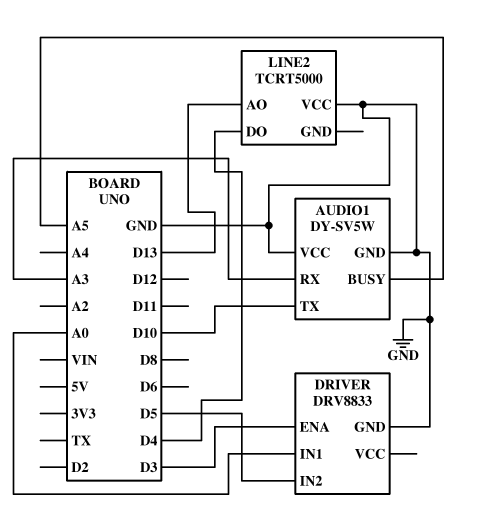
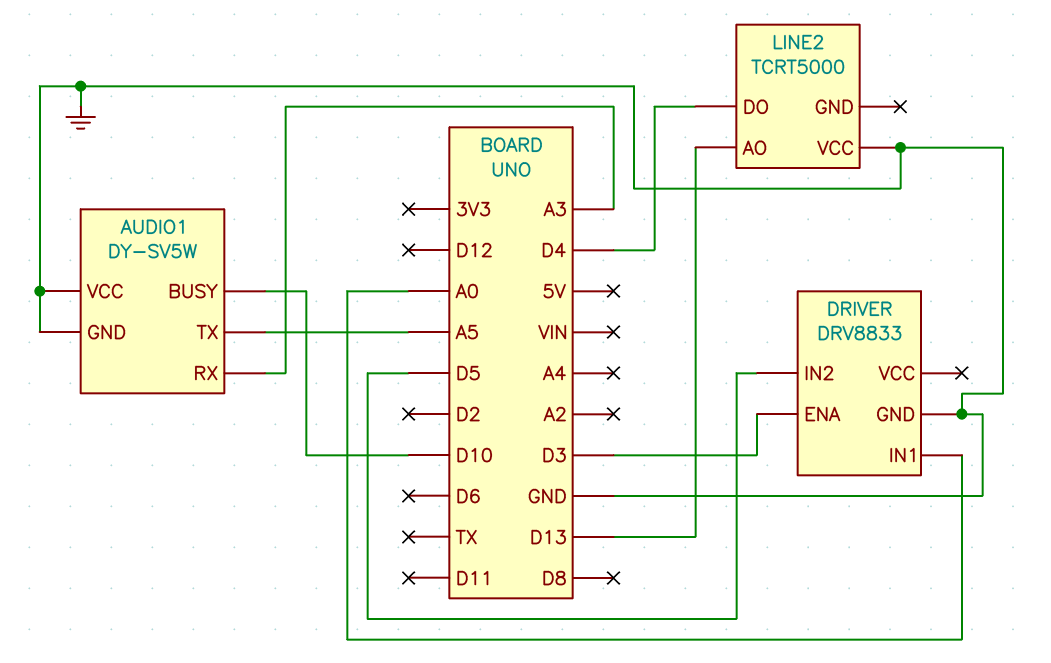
AUDIO1 pin BUSY: A5 -> D10
AUDIO1 pin TX: D10 -> A5

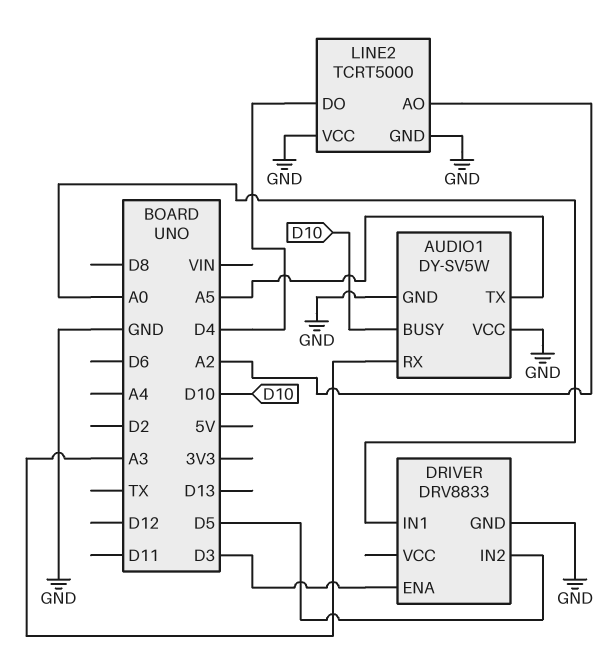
LINE2 pin AO: D13 -> A2
LINE2 pin GND: none -> GND

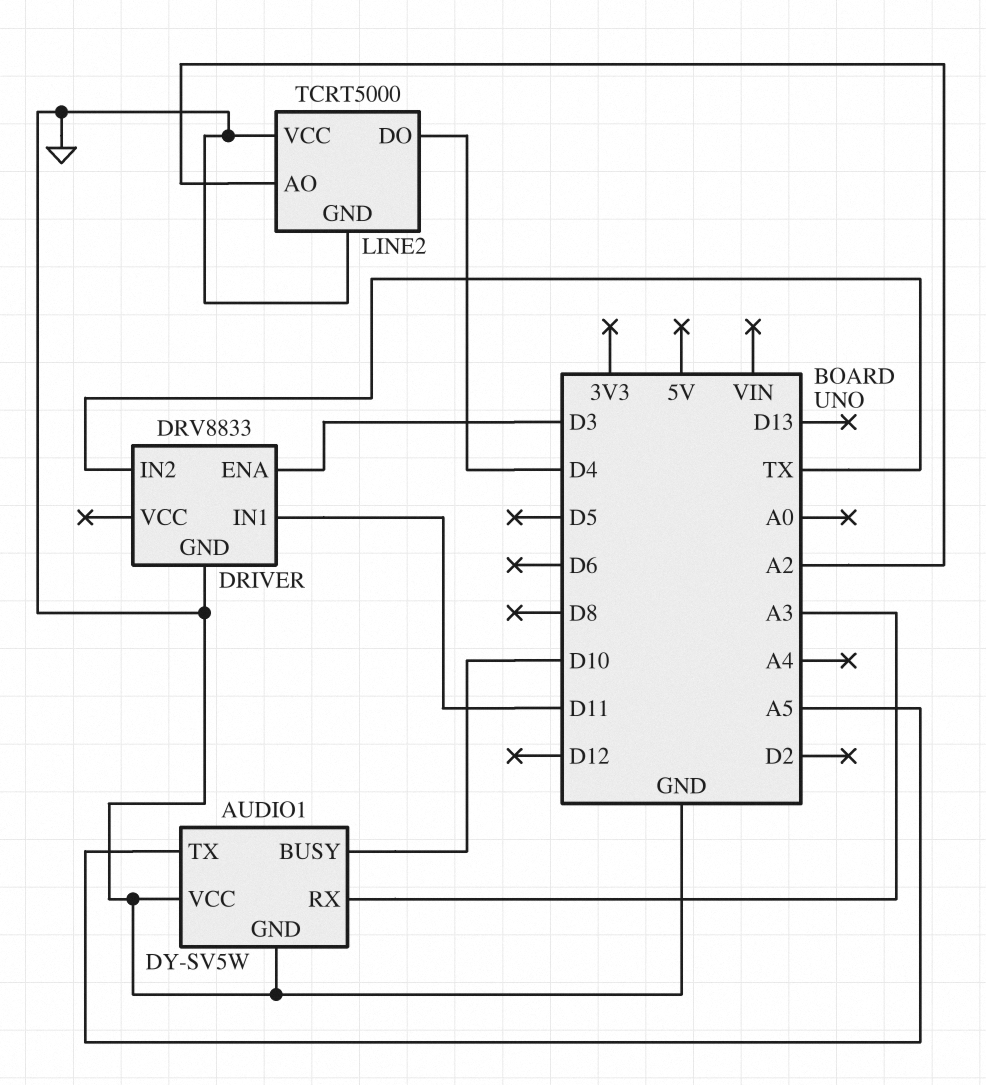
DRIVER pin IN1: A0 -> D11
DRIVER pin IN2: D5 -> TX

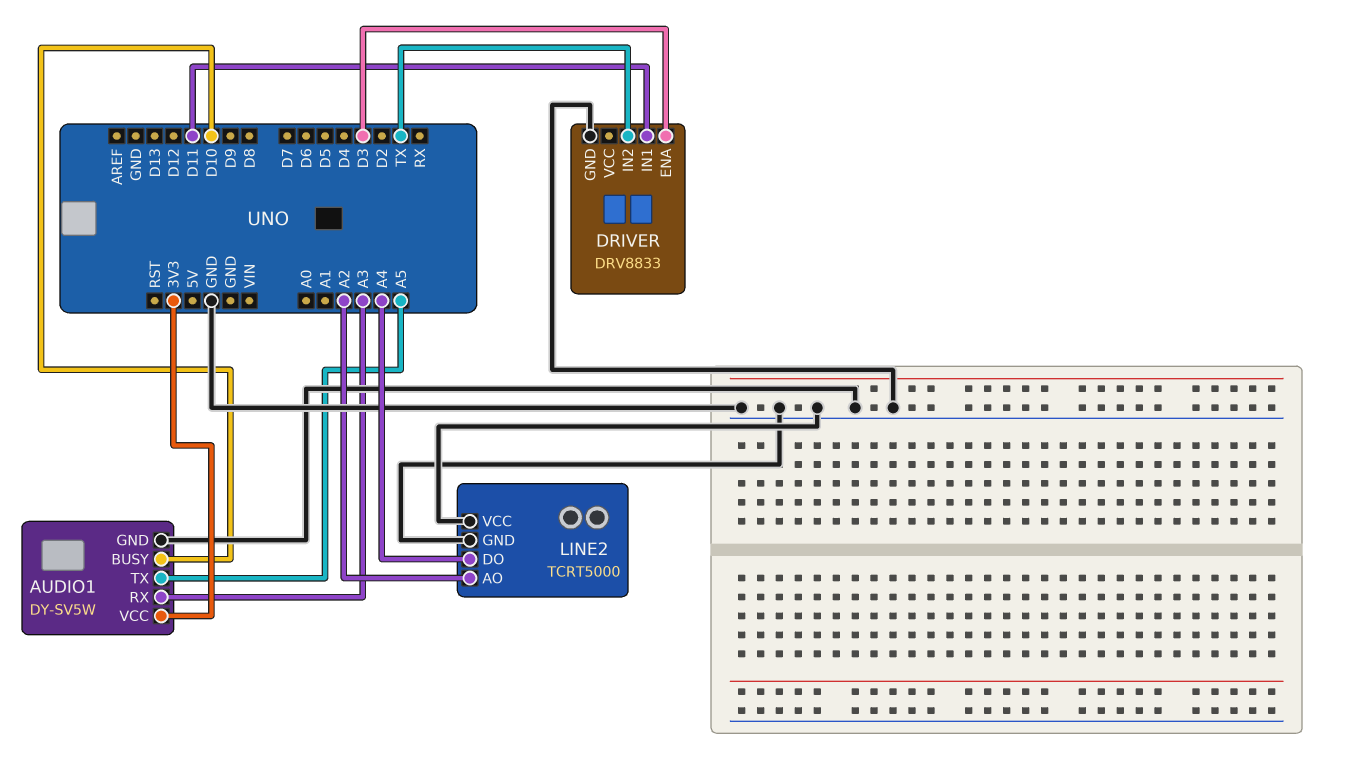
AUDIO1 pin VCC: GND -> 3V3
LINE2 pin DO: D4 -> A4

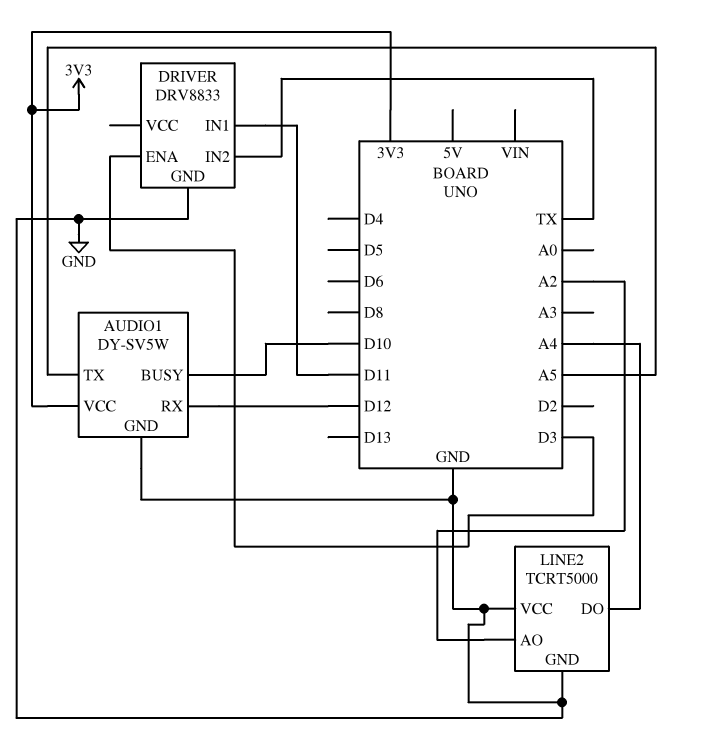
AUDIO1 pin RX: A3 -> D12

